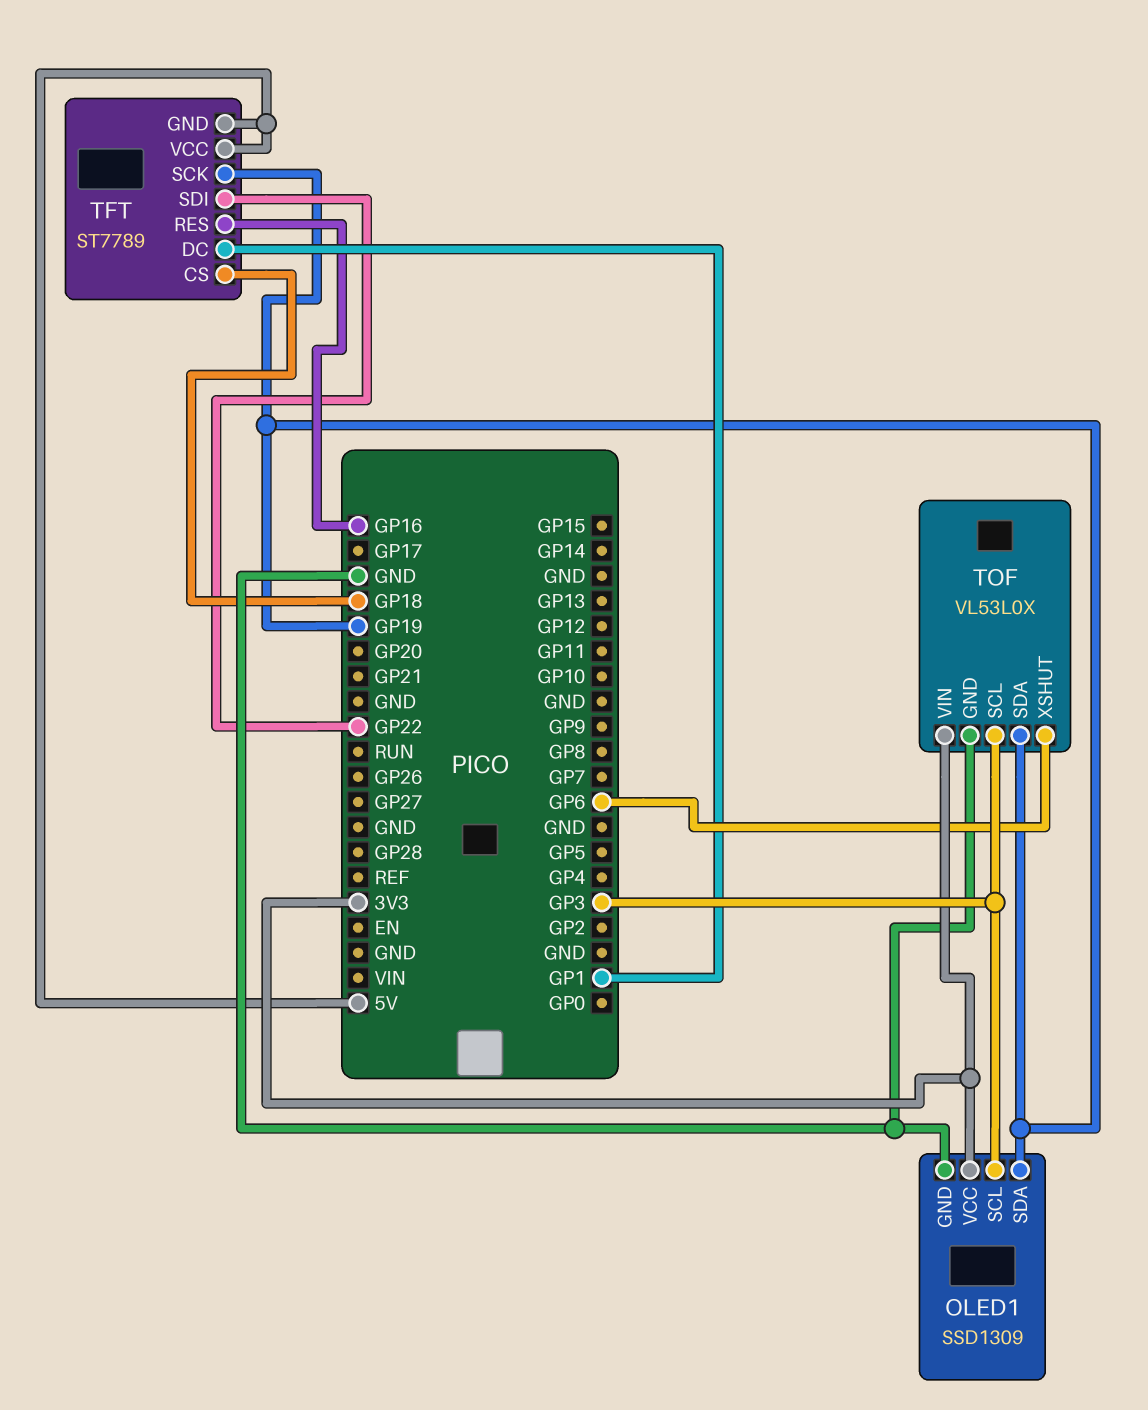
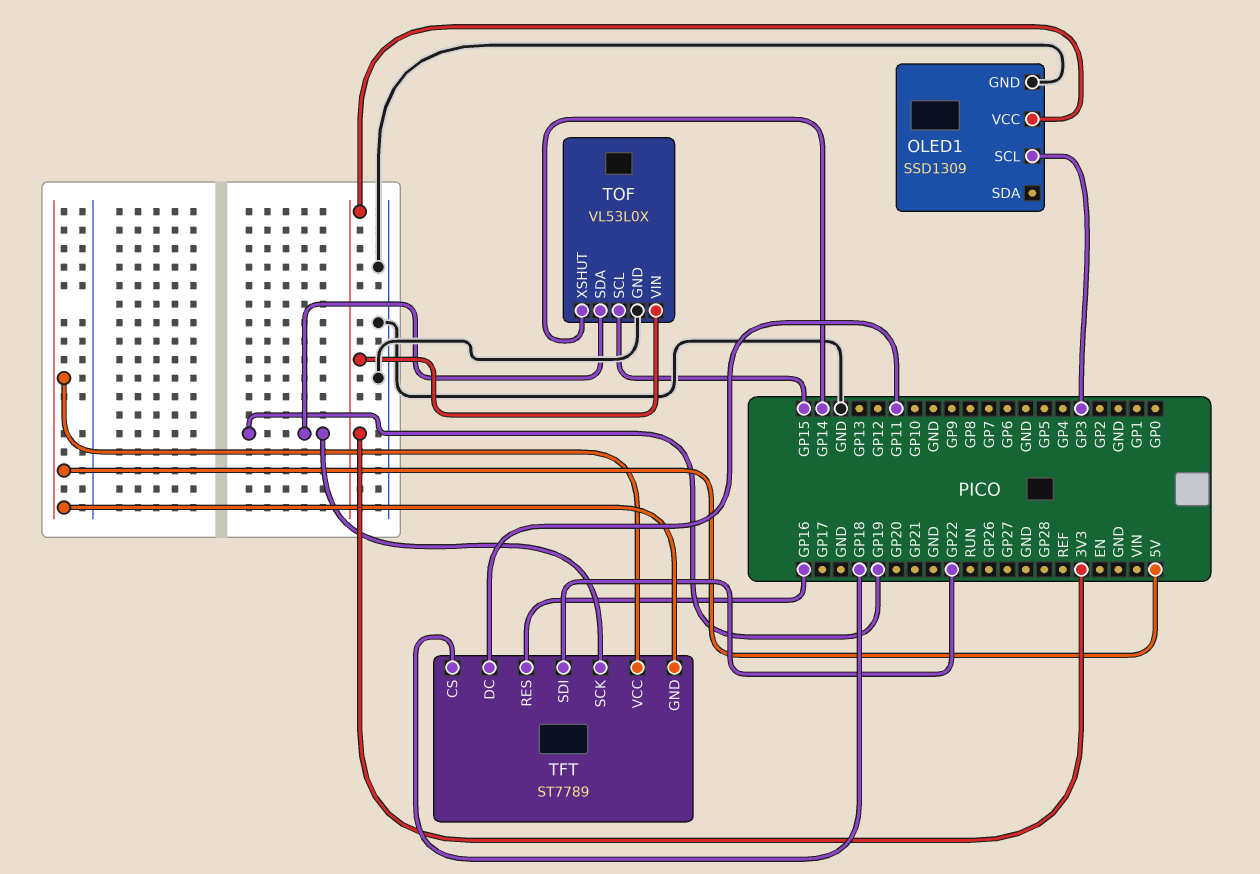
OLED1 pin SDA: GP19 -> none
TFT pin DC: GP1 -> GP11
TOF pin SCL: GP3 -> GP15
TOF pin XSHUT: GP6 -> GP14

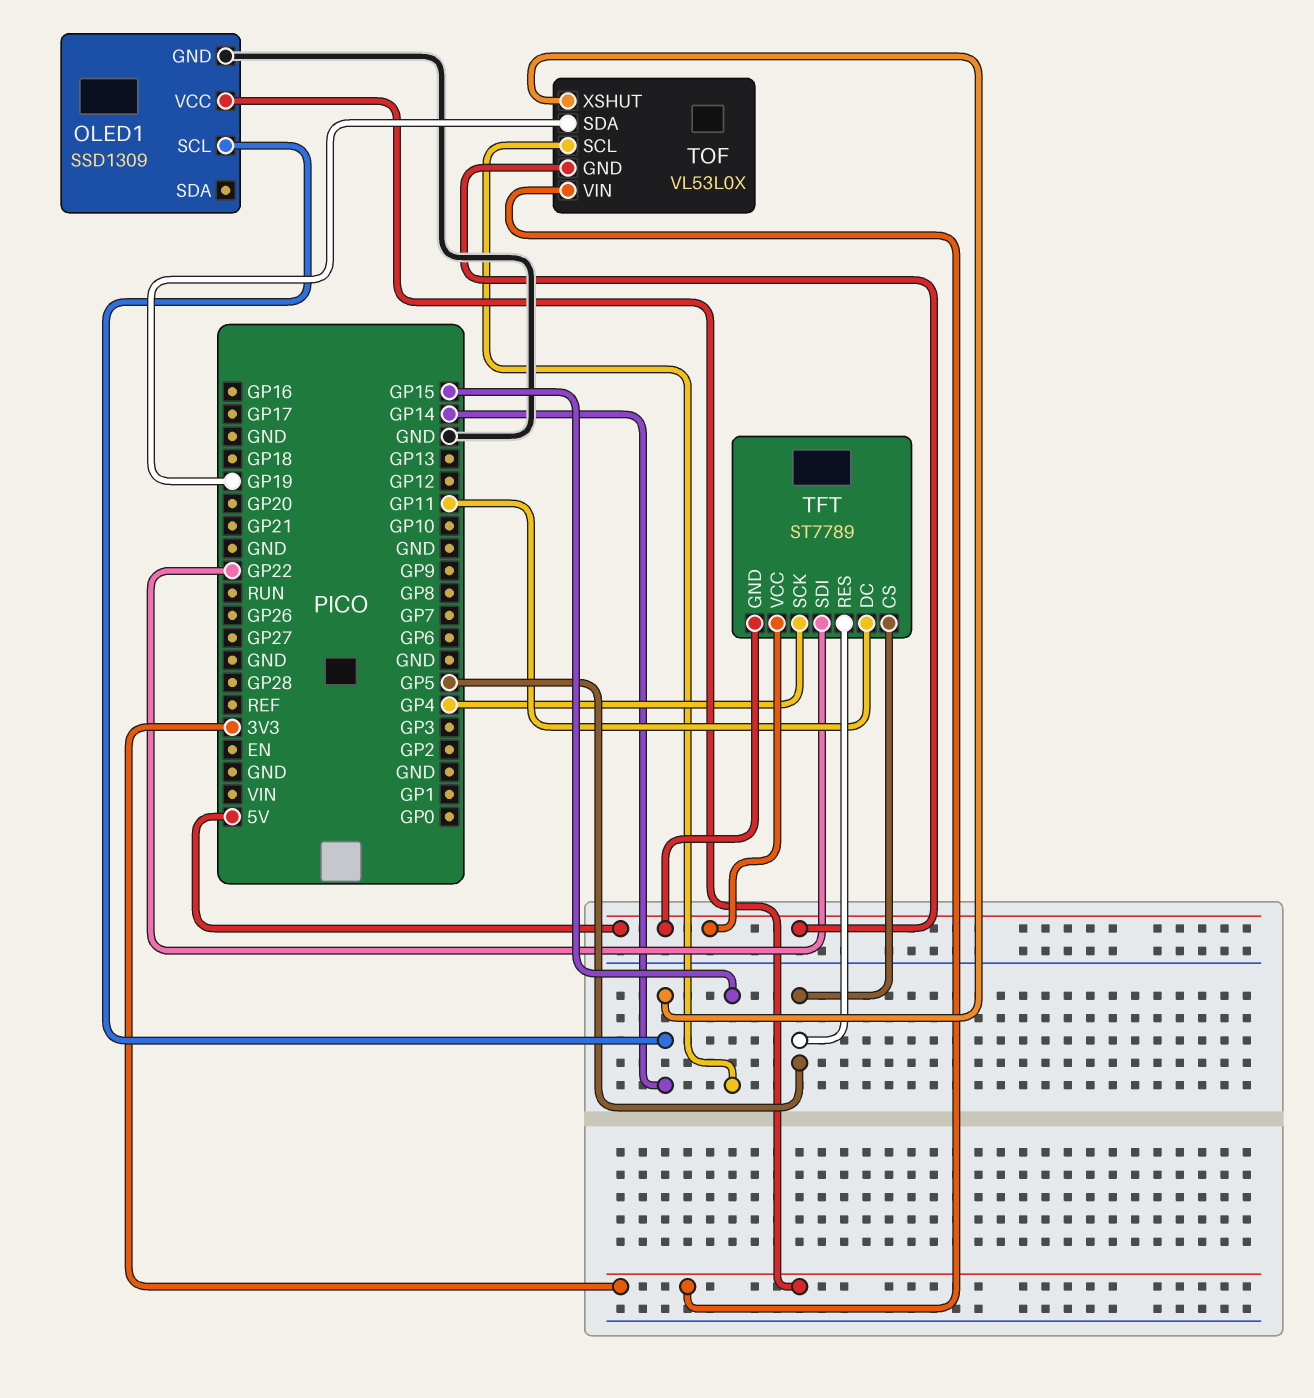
OLED1 pin SCL: GP3 -> GP14
TFT pin CS: GP18 -> GP5
TFT pin RES: GP16 -> GP5
TFT pin SCK: GP19 -> GP4
TOF pin GND: GND -> 5V

